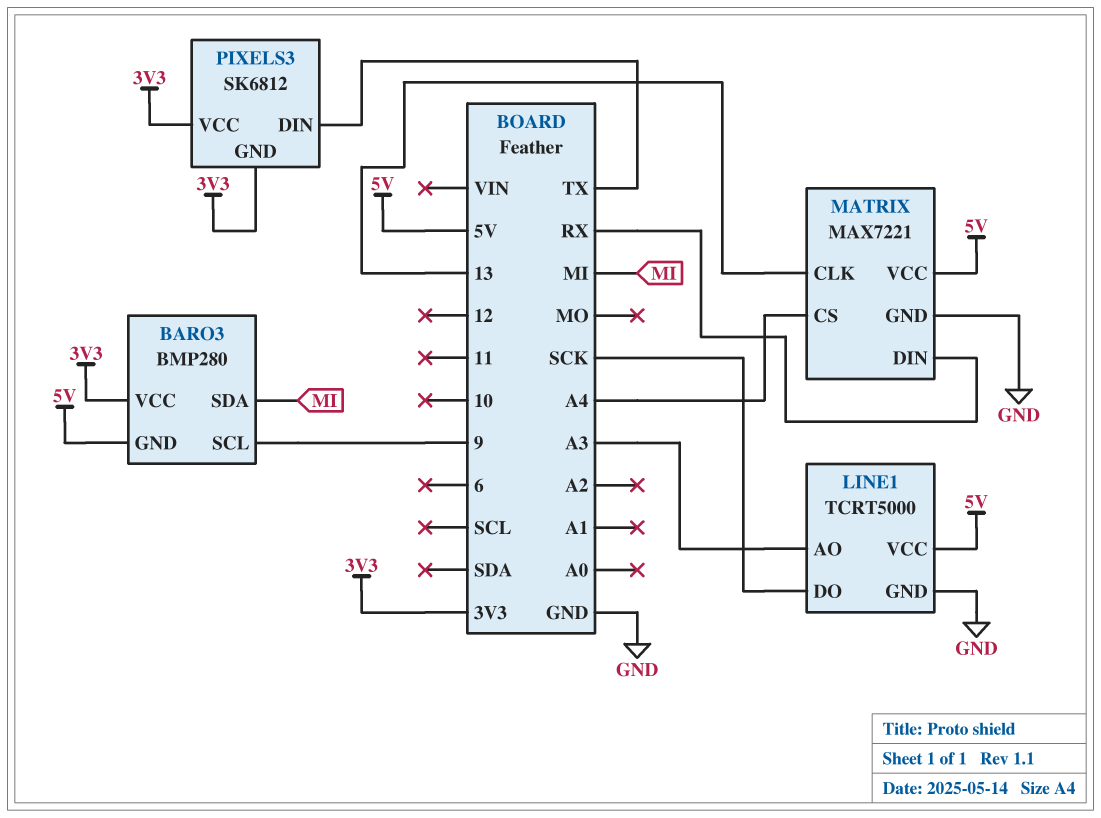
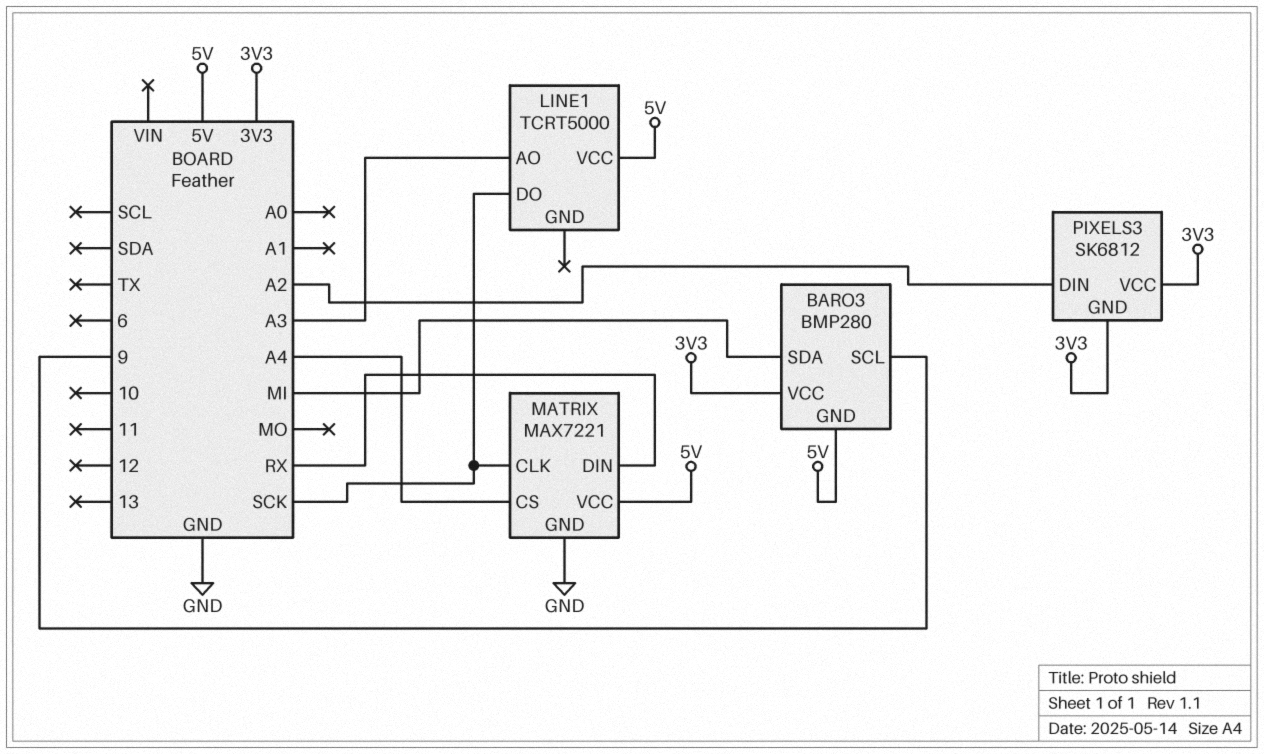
LINE1 pin GND: GND -> none
MATRIX pin CLK: 13 -> SCK
PIXELS3 pin DIN: TX -> A2

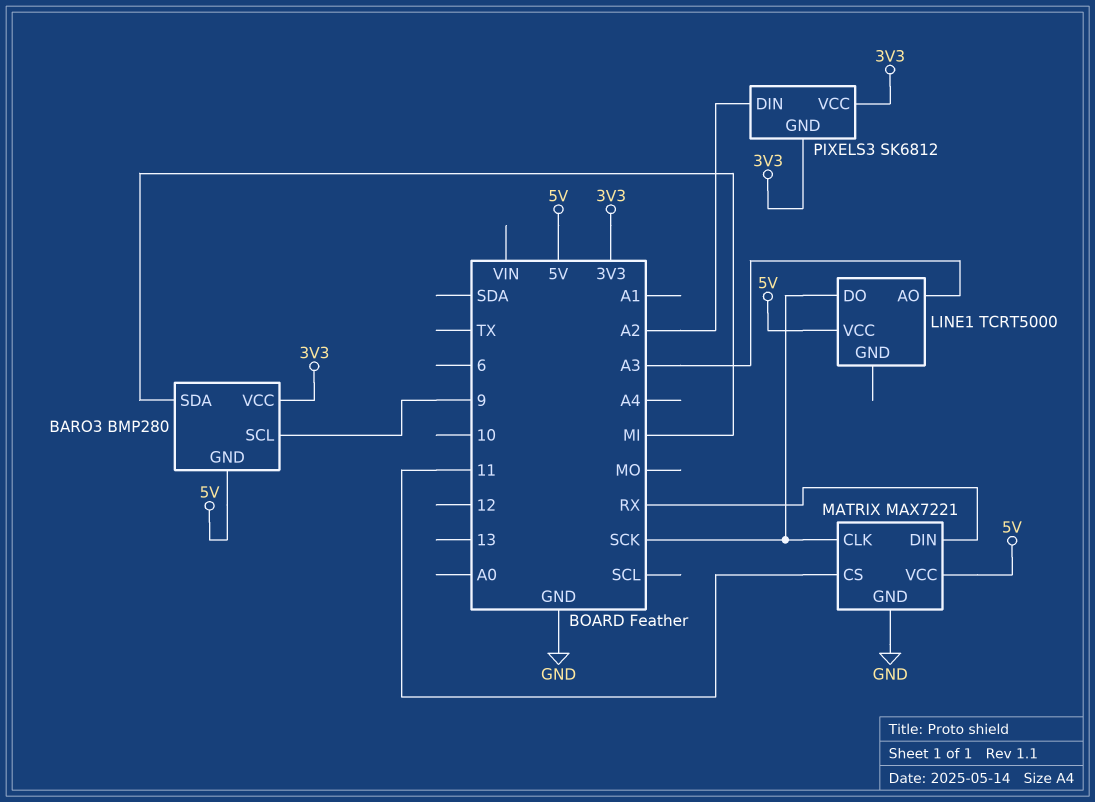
MATRIX pin CS: A4 -> 11

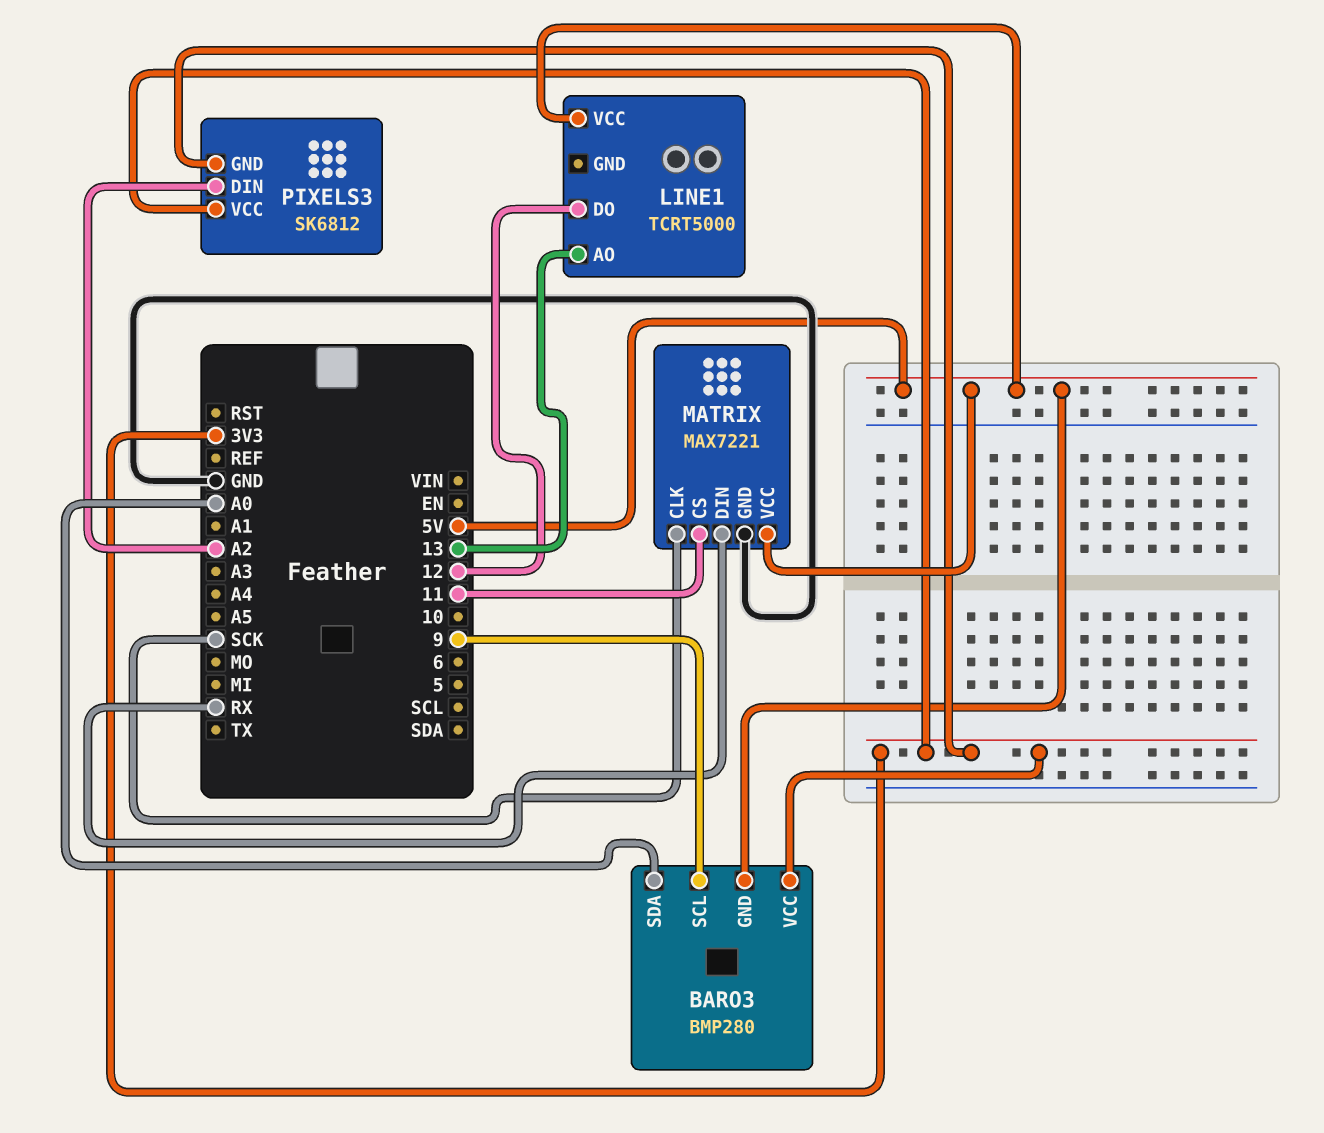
BARO3 pin SDA: MI -> A0
LINE1 pin AO: A3 -> 13
LINE1 pin DO: SCK -> 12

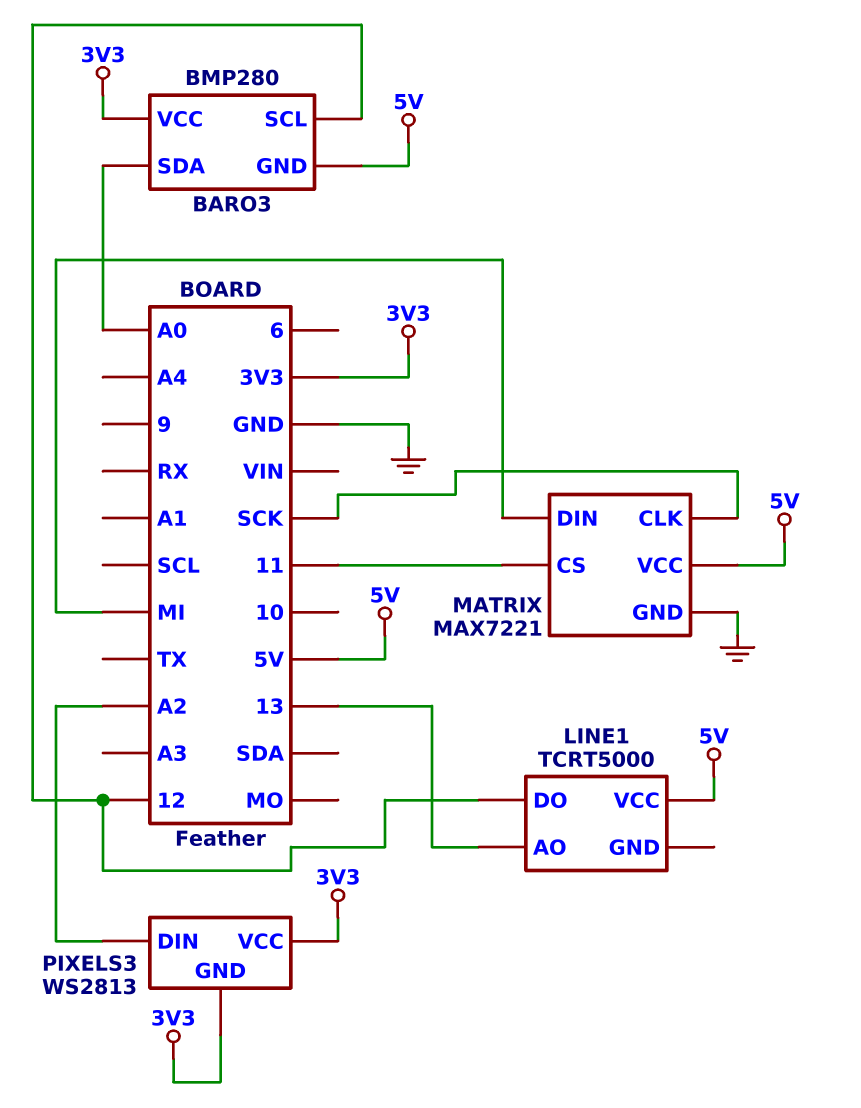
BARO3 pin SCL: 9 -> 12
MATRIX pin DIN: RX -> MI
PIXELS3: SK6812 -> WS2813

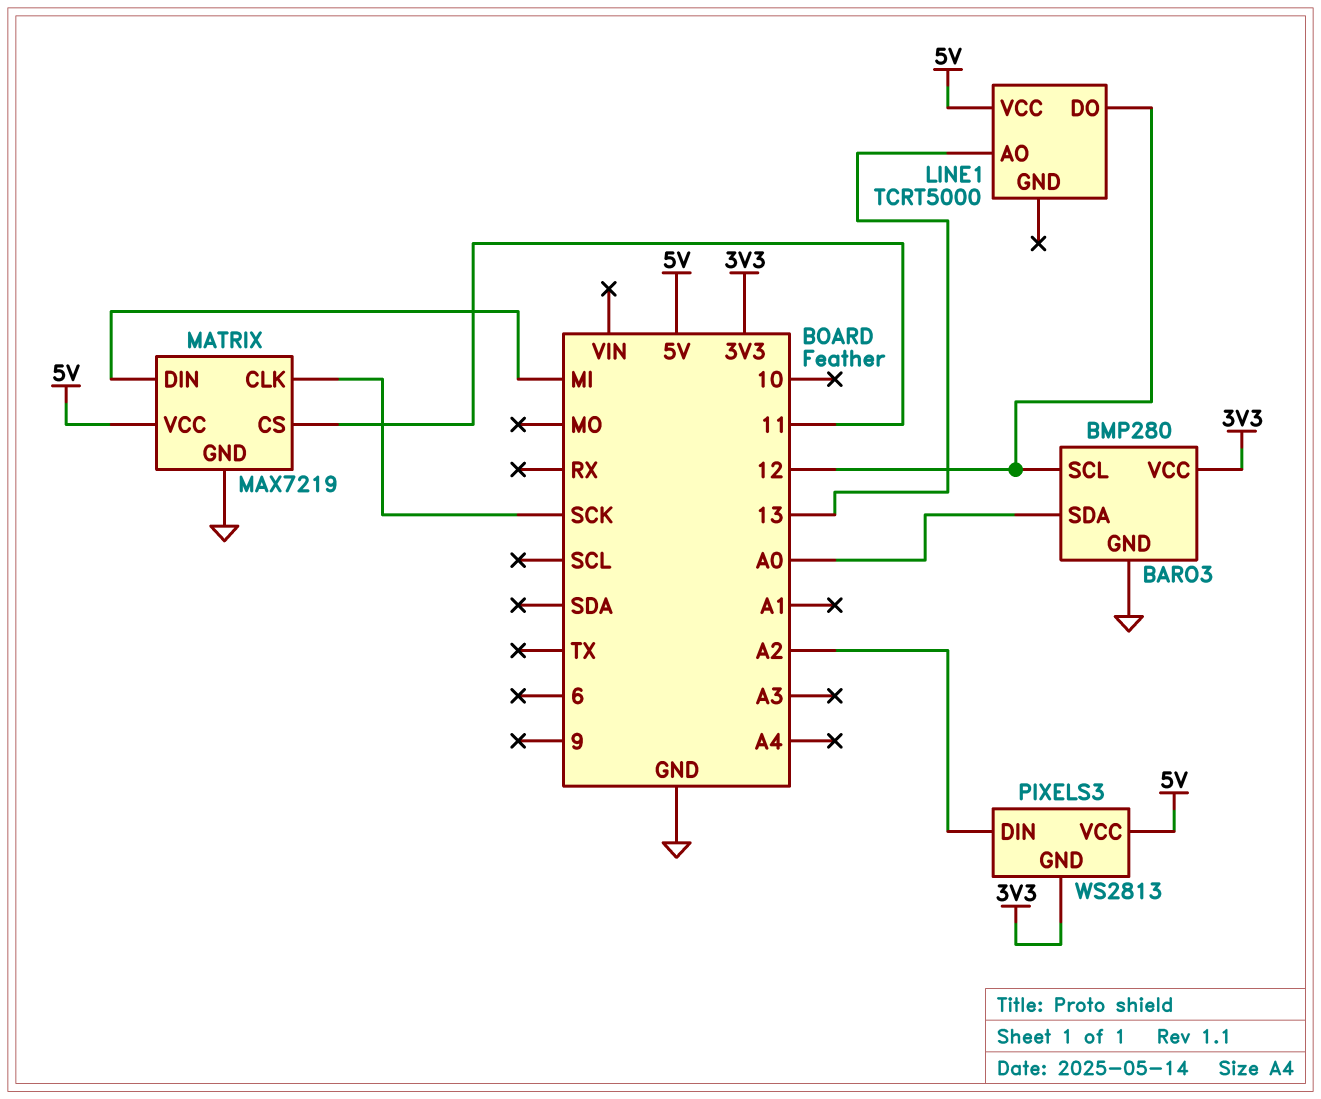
BARO3 pin GND: 5V -> GND
MATRIX: MAX7221 -> MAX7219
PIXELS3 pin VCC: 3V3 -> 5V

